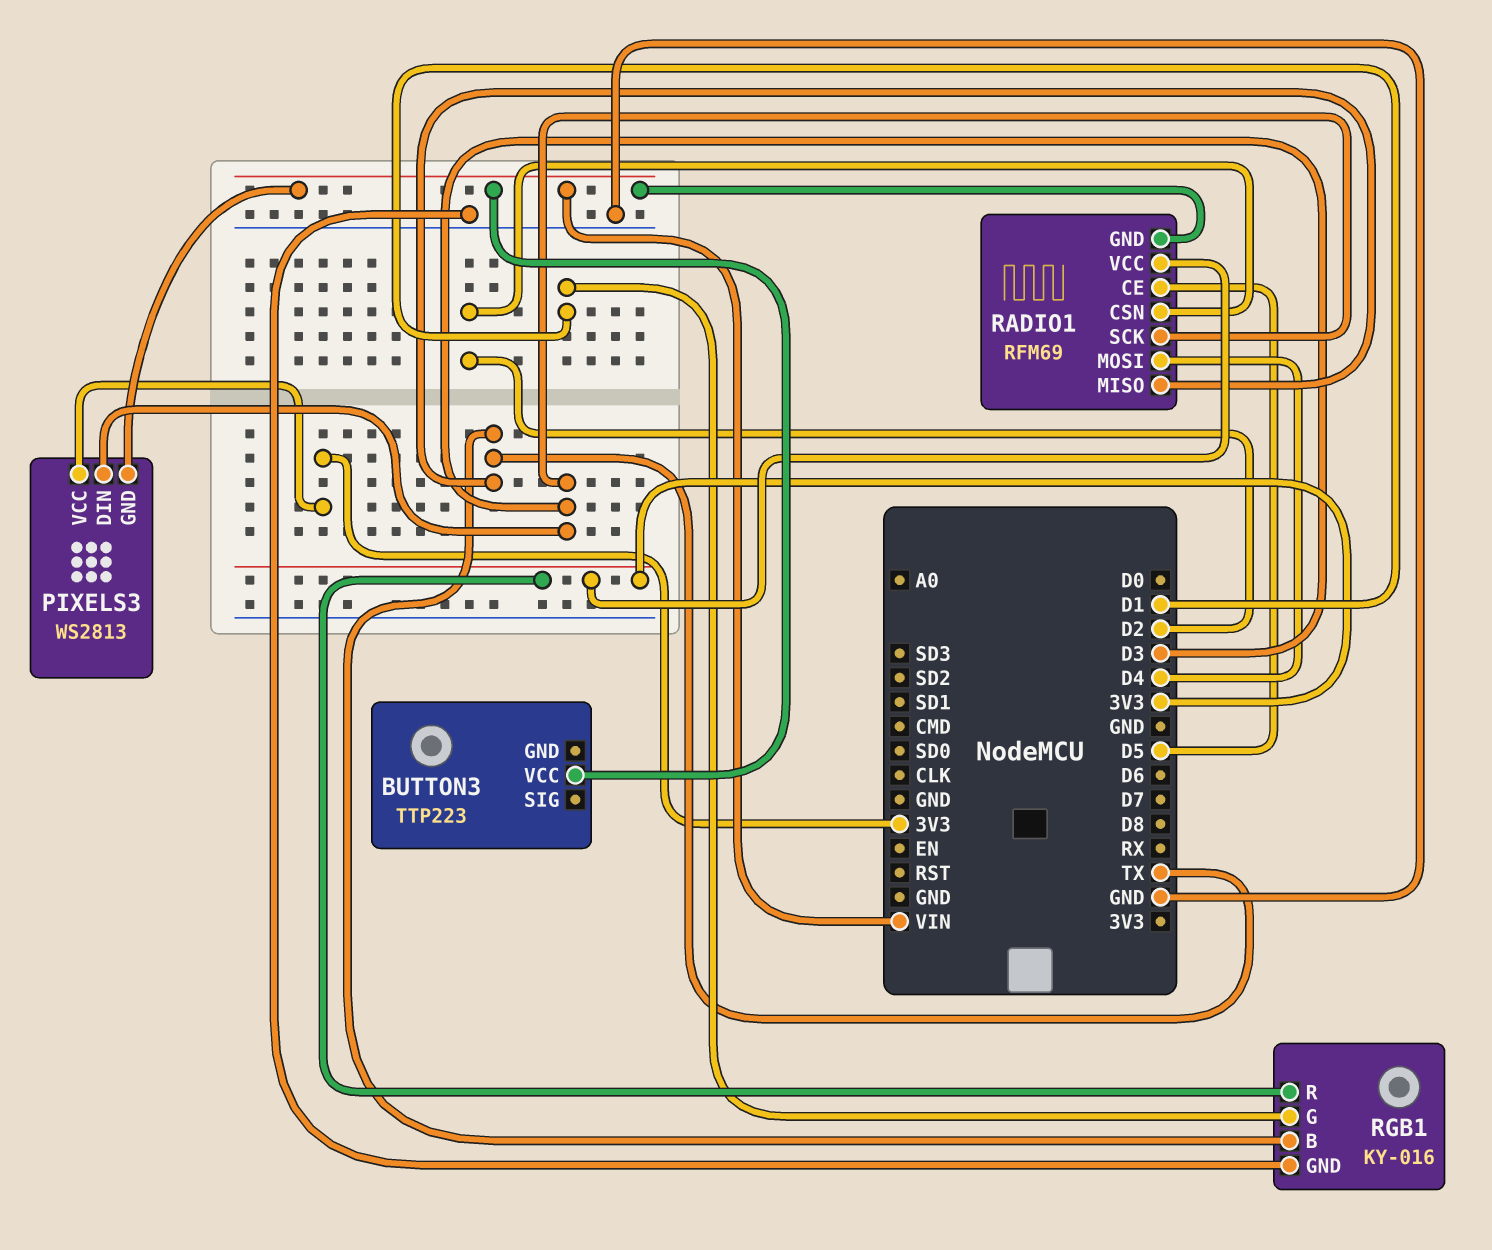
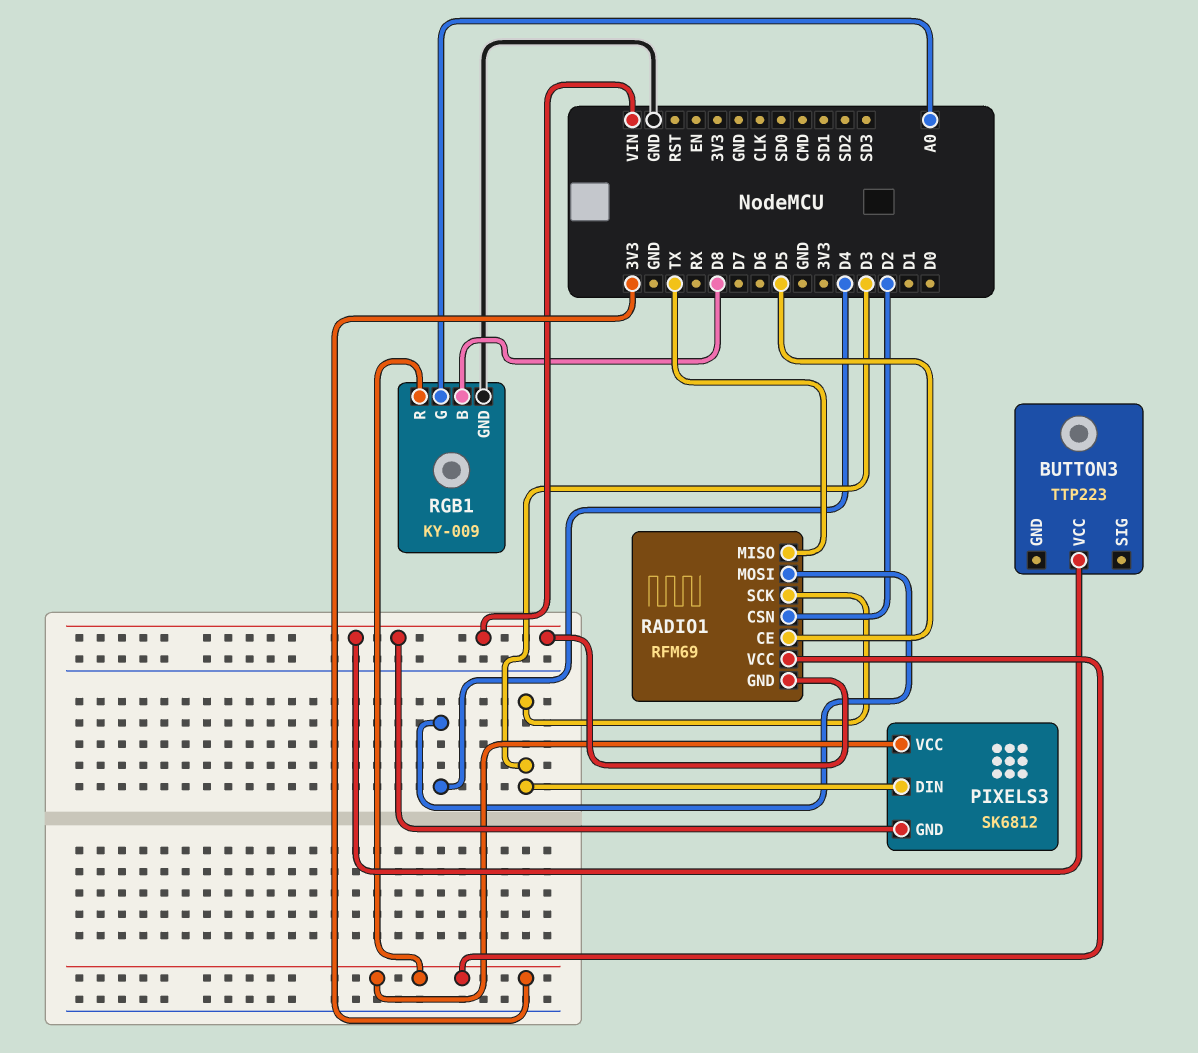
PIXELS3: WS2813 -> SK6812
RGB1: KY-016 -> KY-009
RGB1 pin B: TX -> D8
RGB1 pin G: D1 -> A0

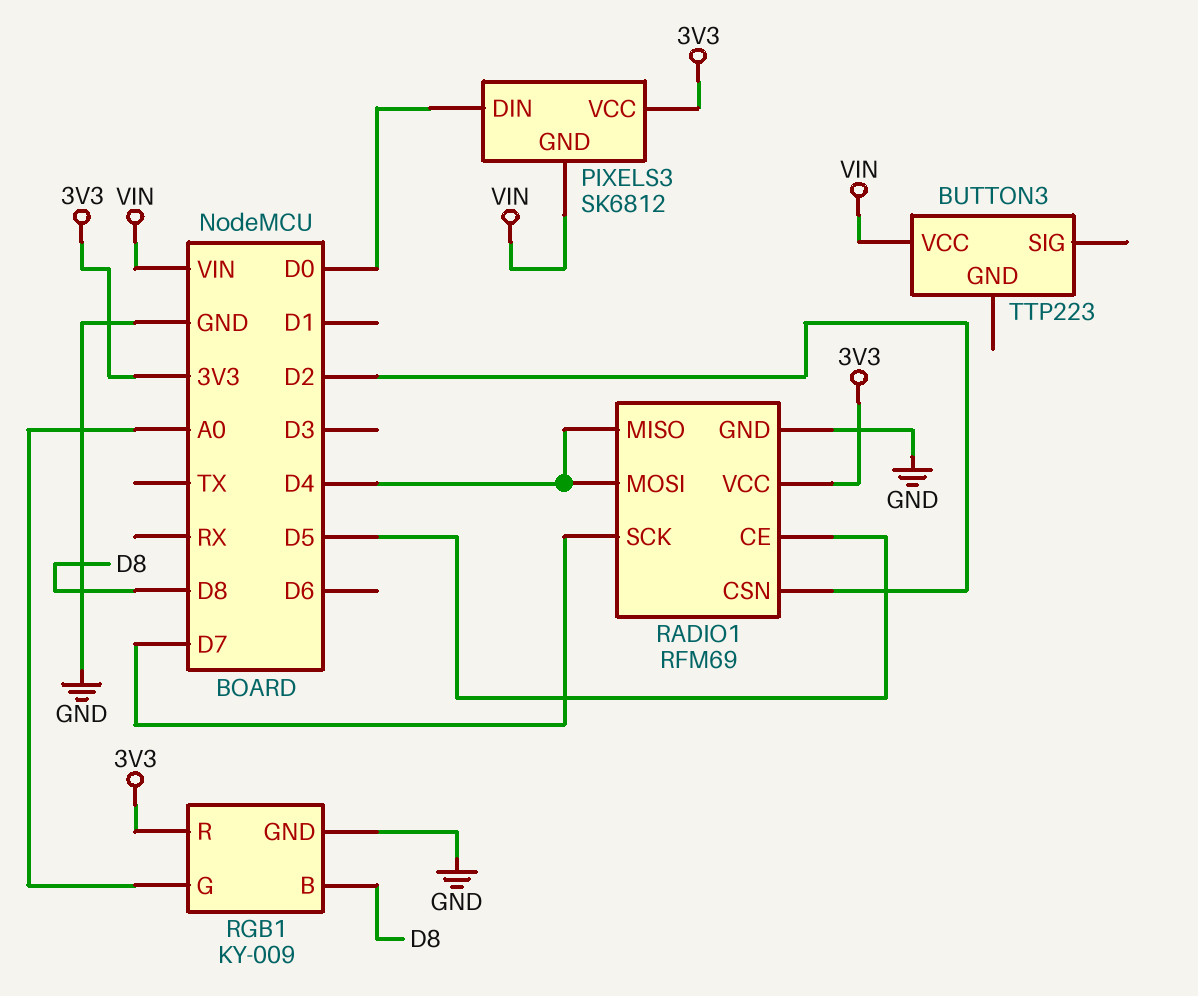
PIXELS3 pin DIN: D3 -> D0
RADIO1 pin GND: VIN -> GND
RADIO1 pin MISO: TX -> D4
RADIO1 pin SCK: D3 -> D7

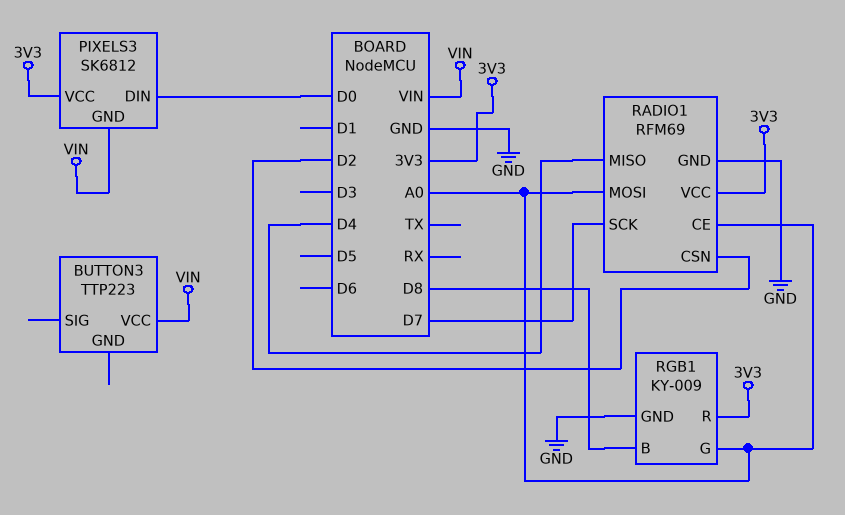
RADIO1 pin CE: D5 -> A0
RADIO1 pin MOSI: D4 -> A0

